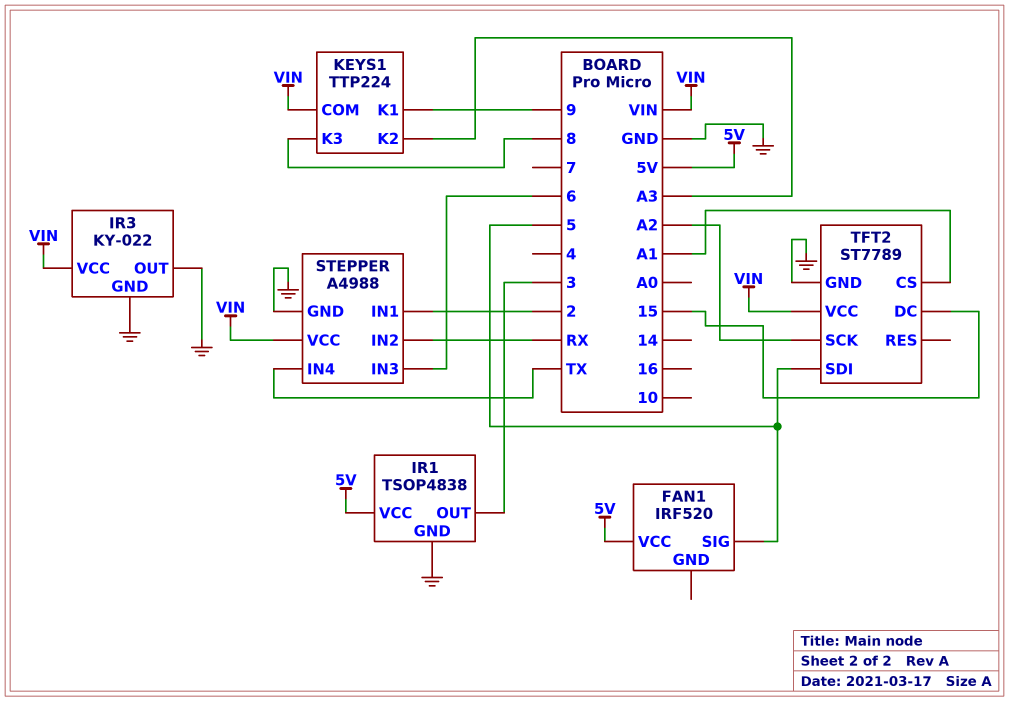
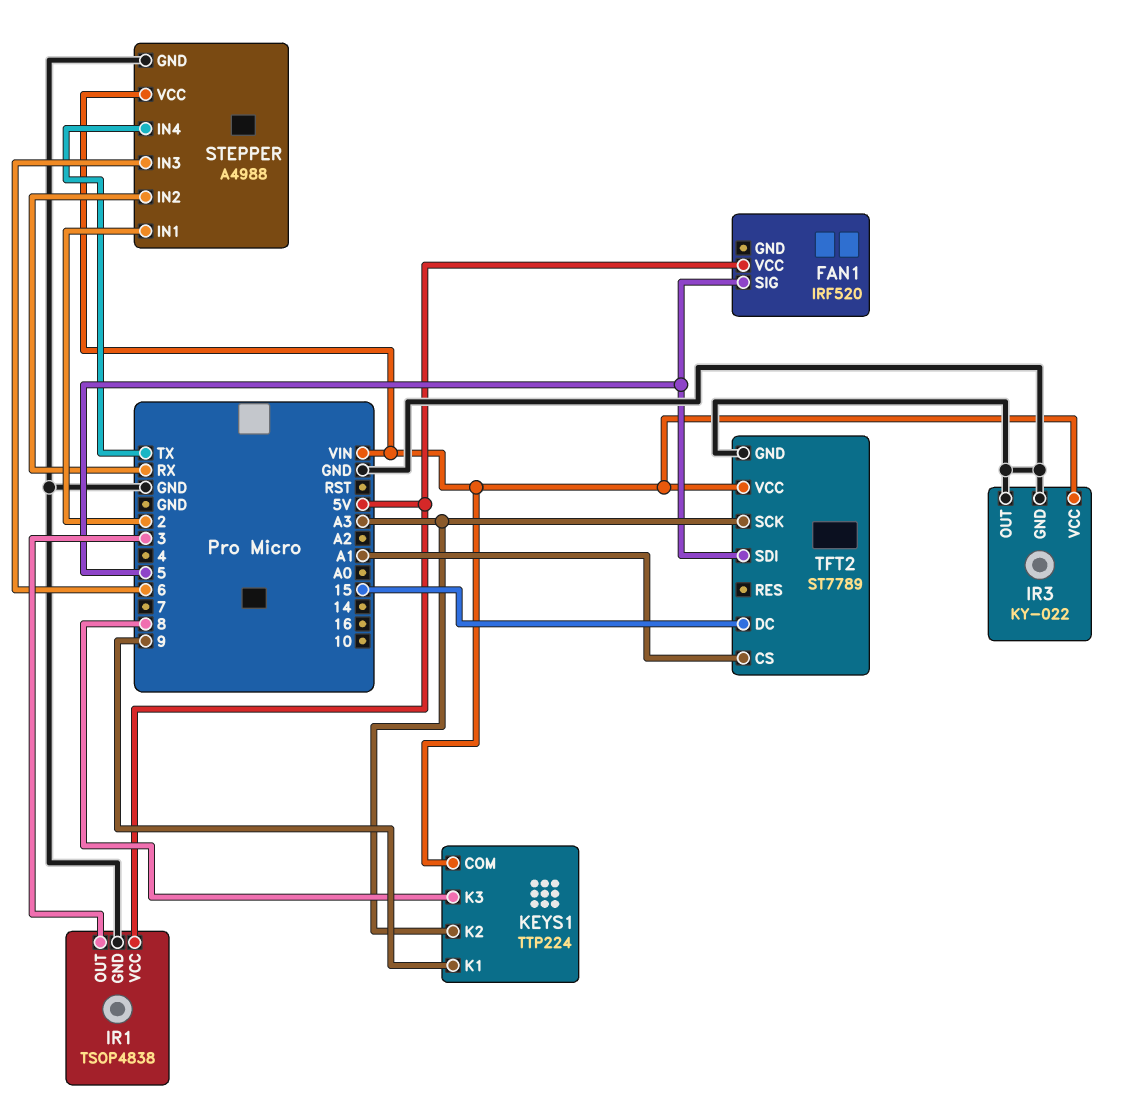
TFT2 pin SCK: A2 -> A3

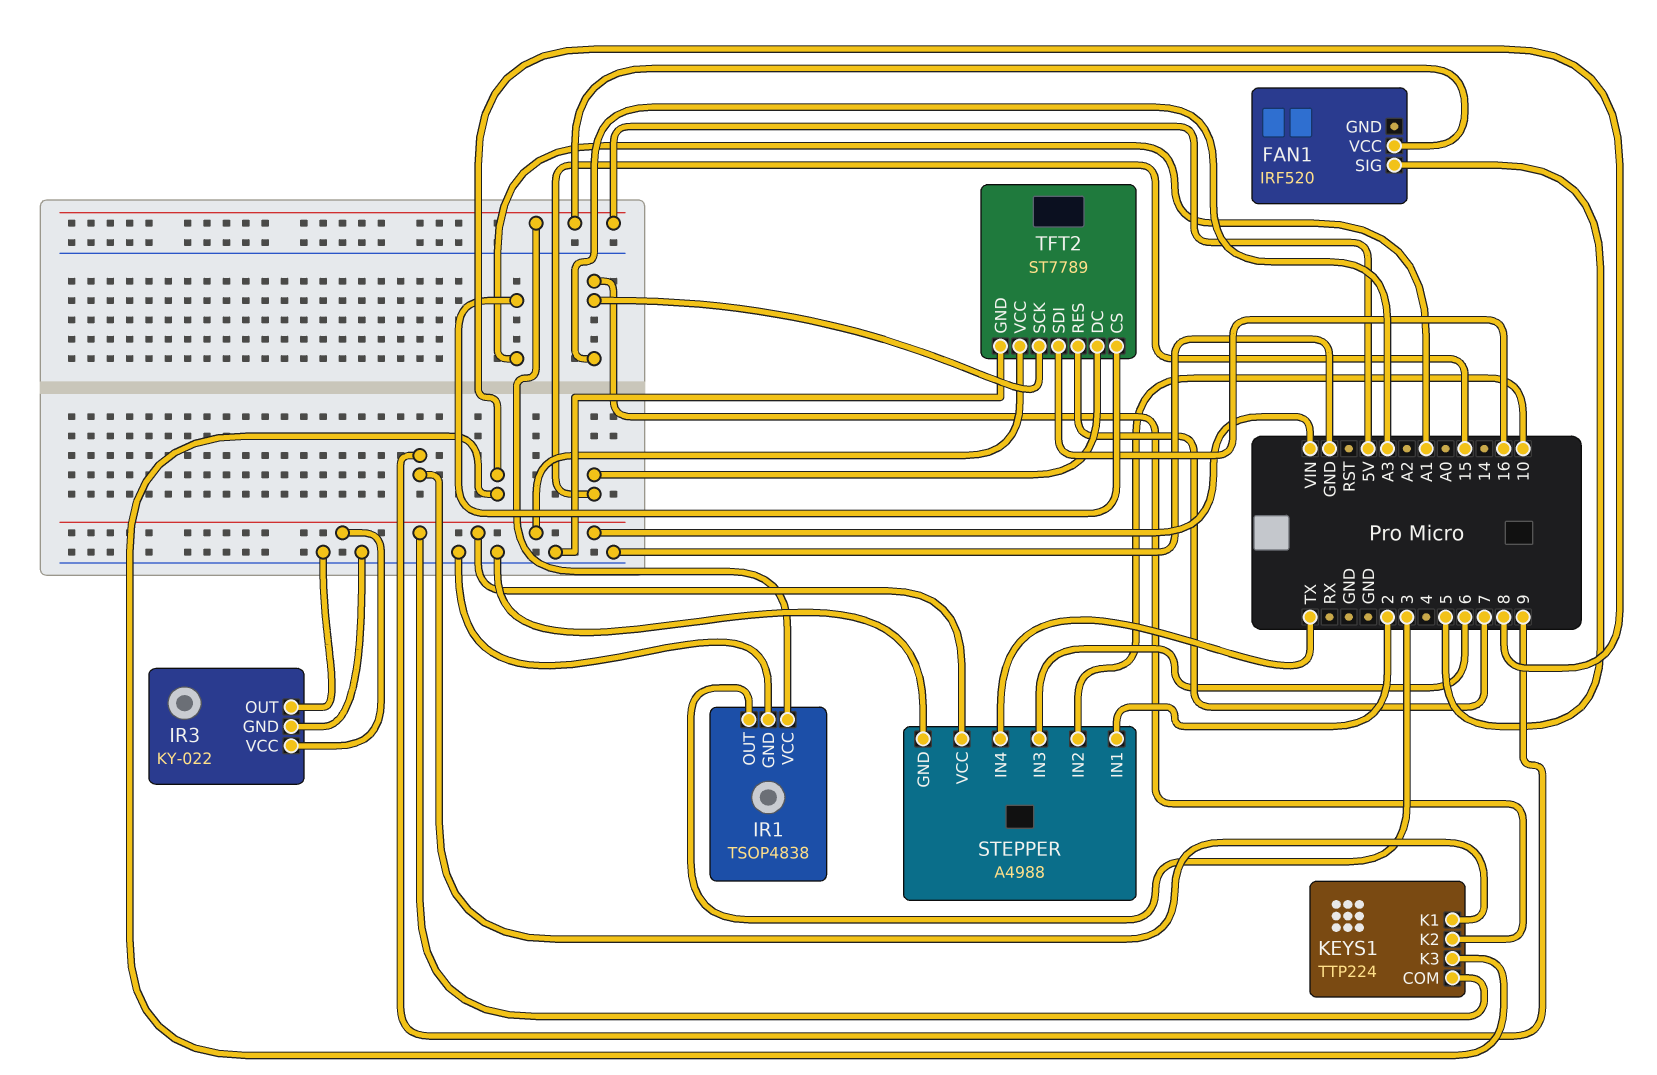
STEPPER pin IN2: RX -> 10
TFT2 pin RES: none -> 7
TFT2 pin SDI: 5 -> 16

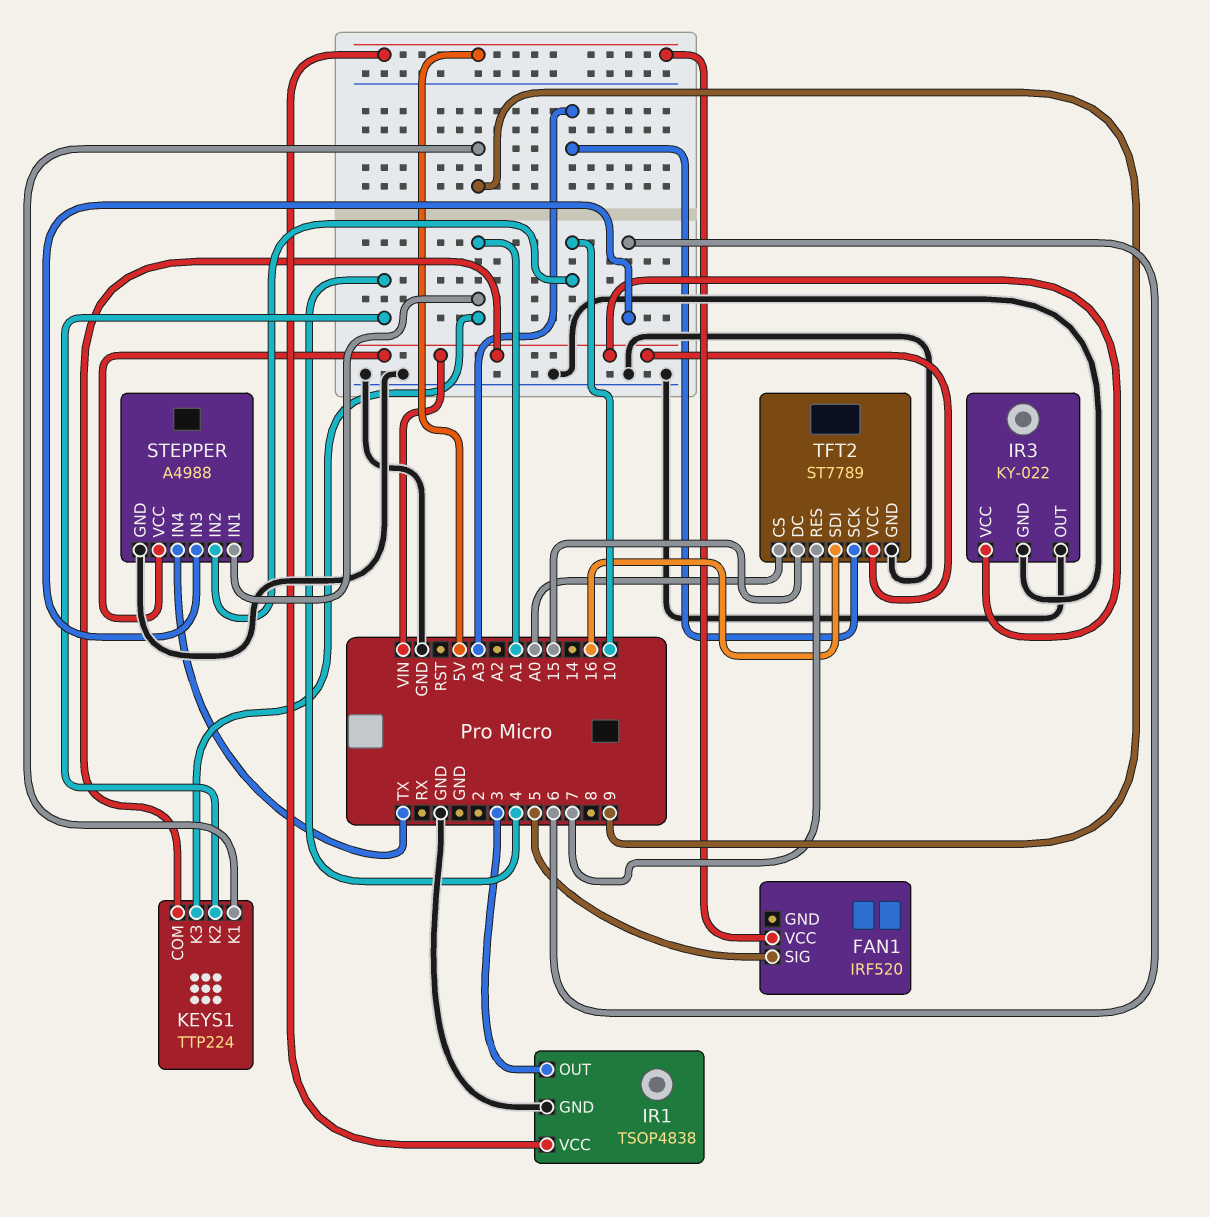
KEYS1 pin K2: A3 -> 4
KEYS1 pin K3: 8 -> A1
STEPPER pin IN1: 2 -> A1
TFT2 pin CS: A1 -> A0

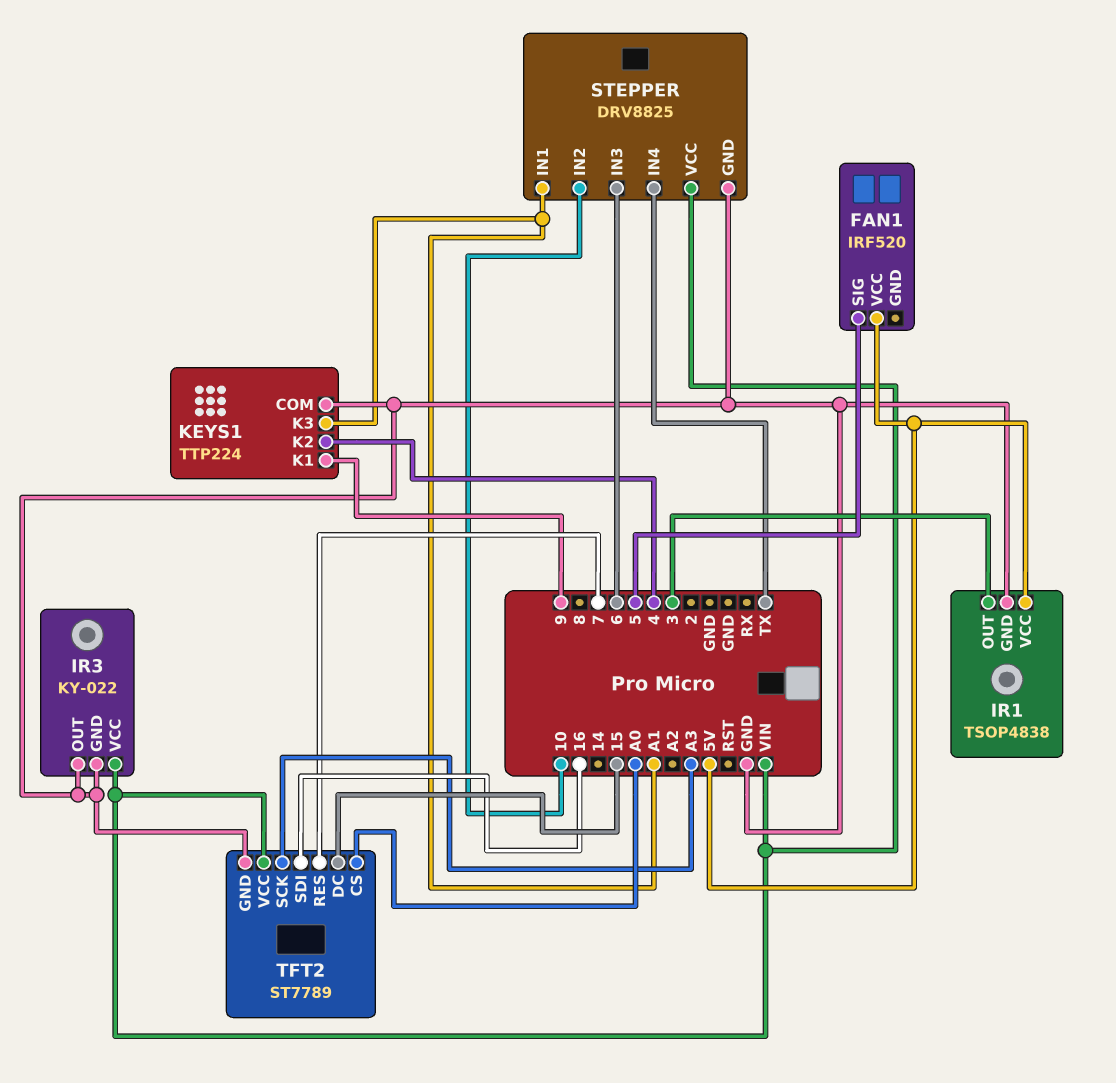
KEYS1 pin COM: VIN -> GND
STEPPER: A4988 -> DRV8825

